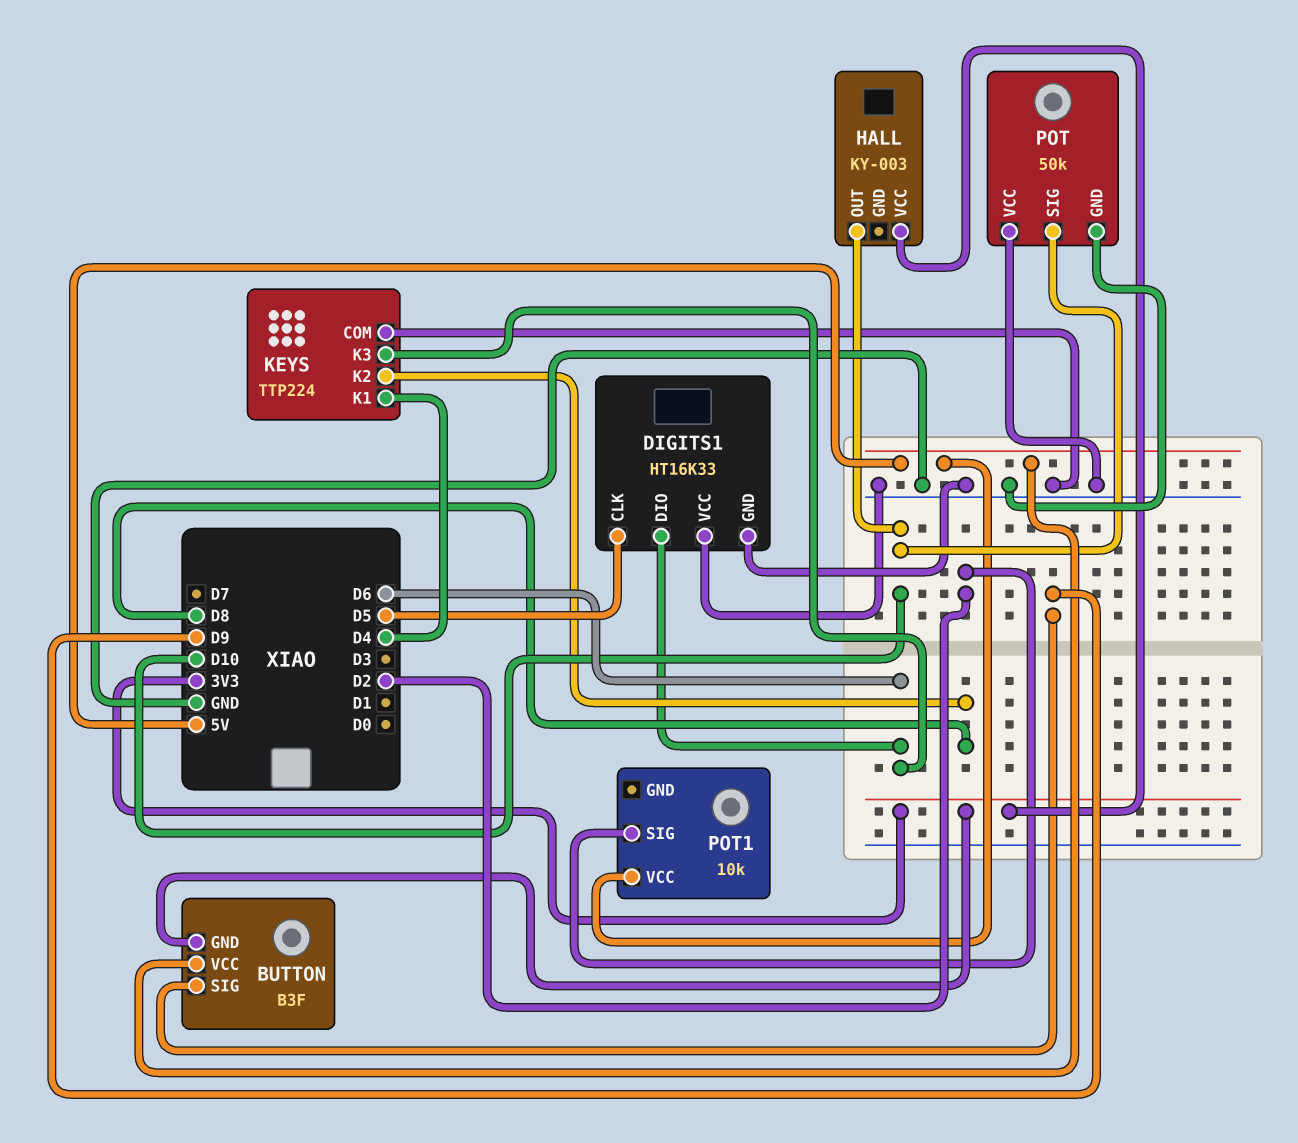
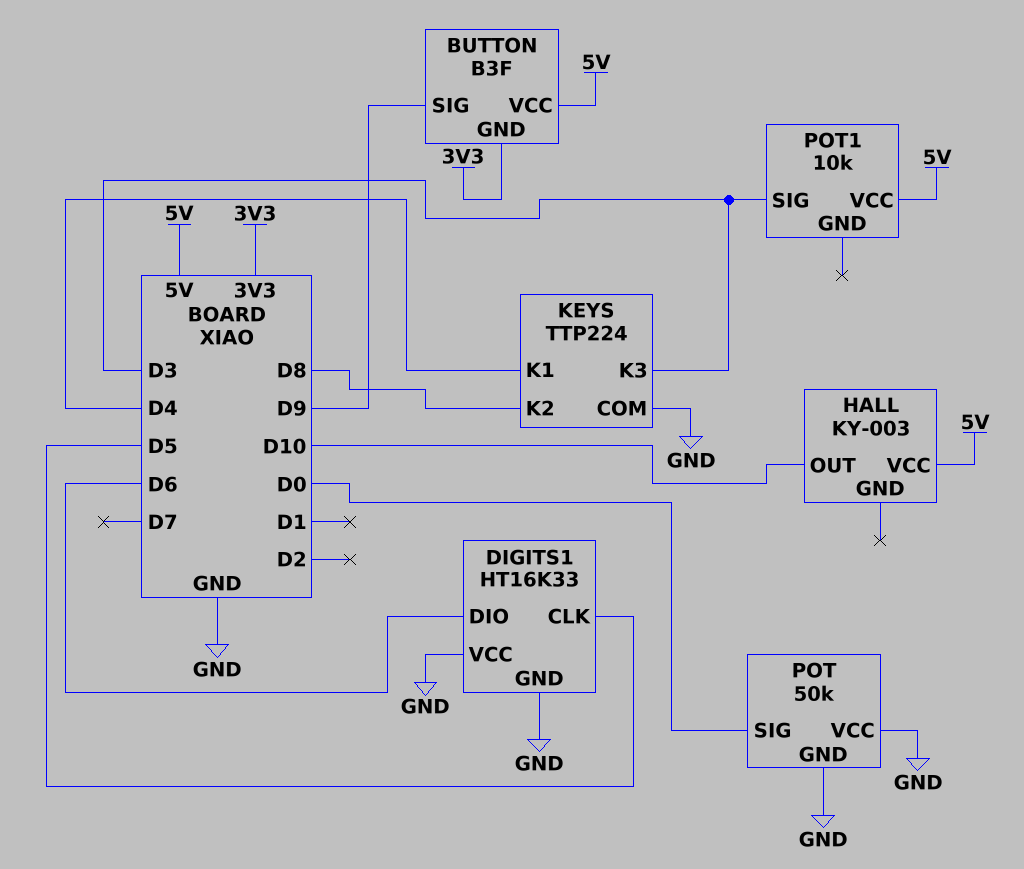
HALL pin VCC: 3V3 -> 5V
KEYS pin K3: D6 -> D3
POT pin SIG: D10 -> D0
POT1 pin SIG: D2 -> D3

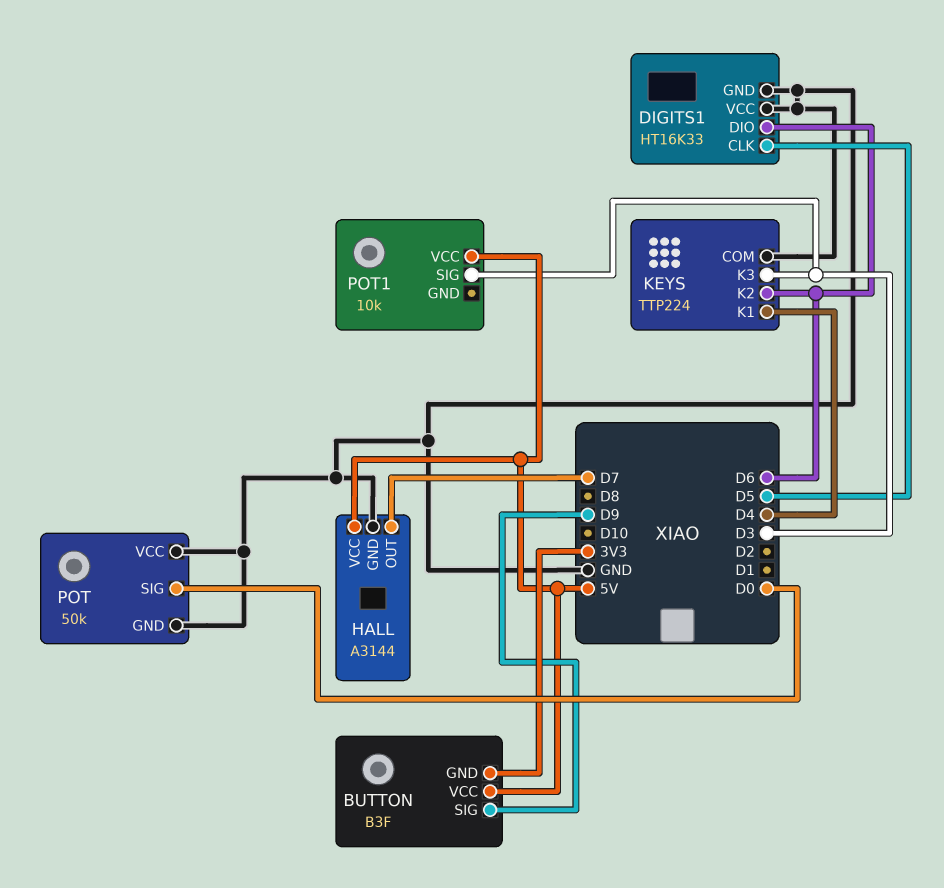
HALL: KY-003 -> A3144
HALL pin GND: none -> GND
HALL pin OUT: D10 -> D7
KEYS pin K2: D8 -> D6

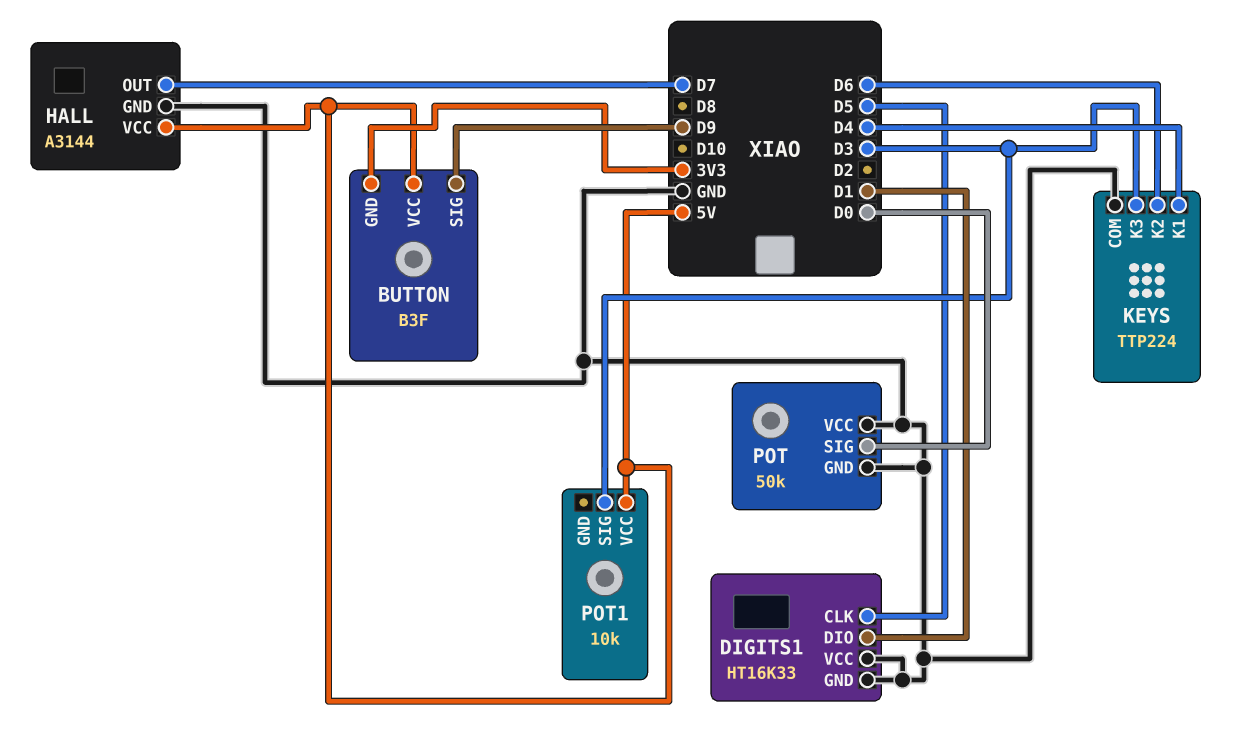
DIGITS1 pin DIO: D6 -> D1

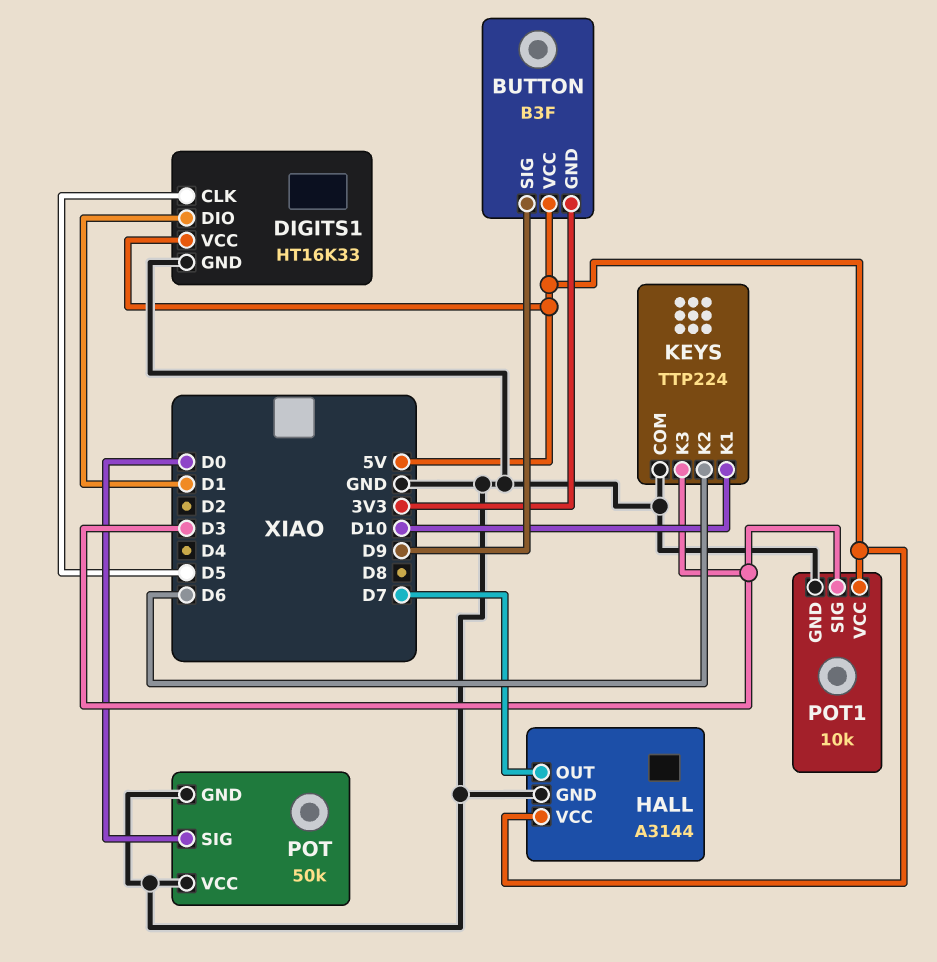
DIGITS1 pin VCC: GND -> 5V
KEYS pin K1: D4 -> D10
POT1 pin GND: none -> GND

